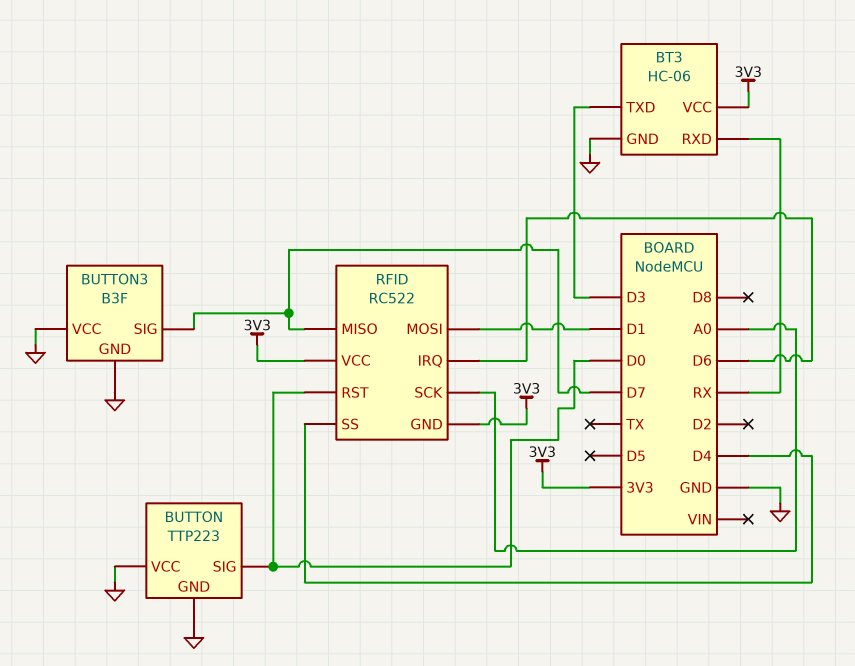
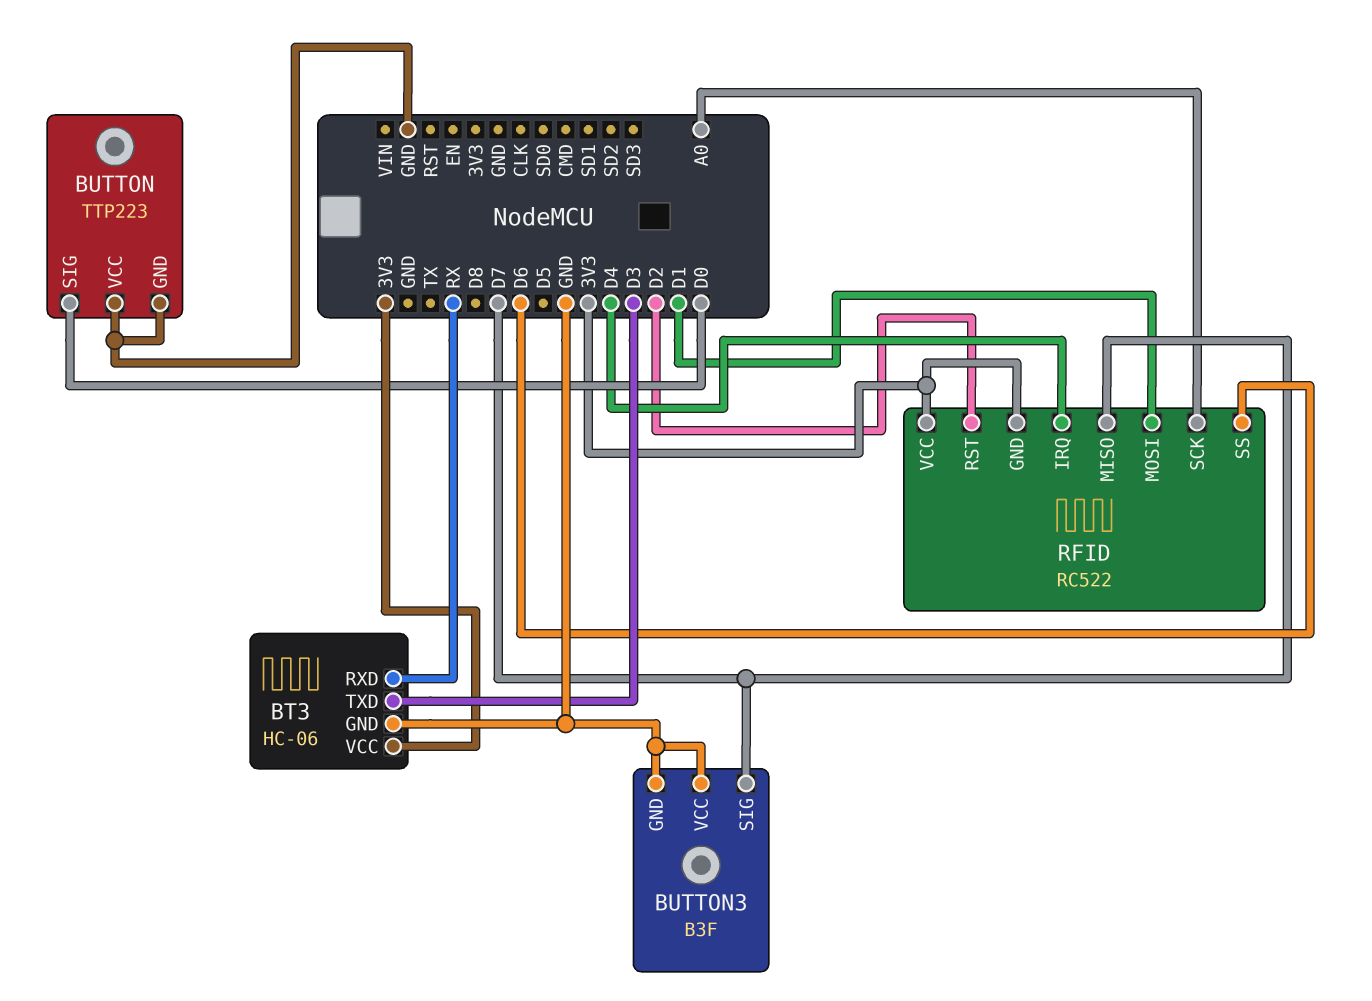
RFID pin IRQ: D6 -> D4
RFID pin RST: D0 -> D2
RFID pin SS: D4 -> D6

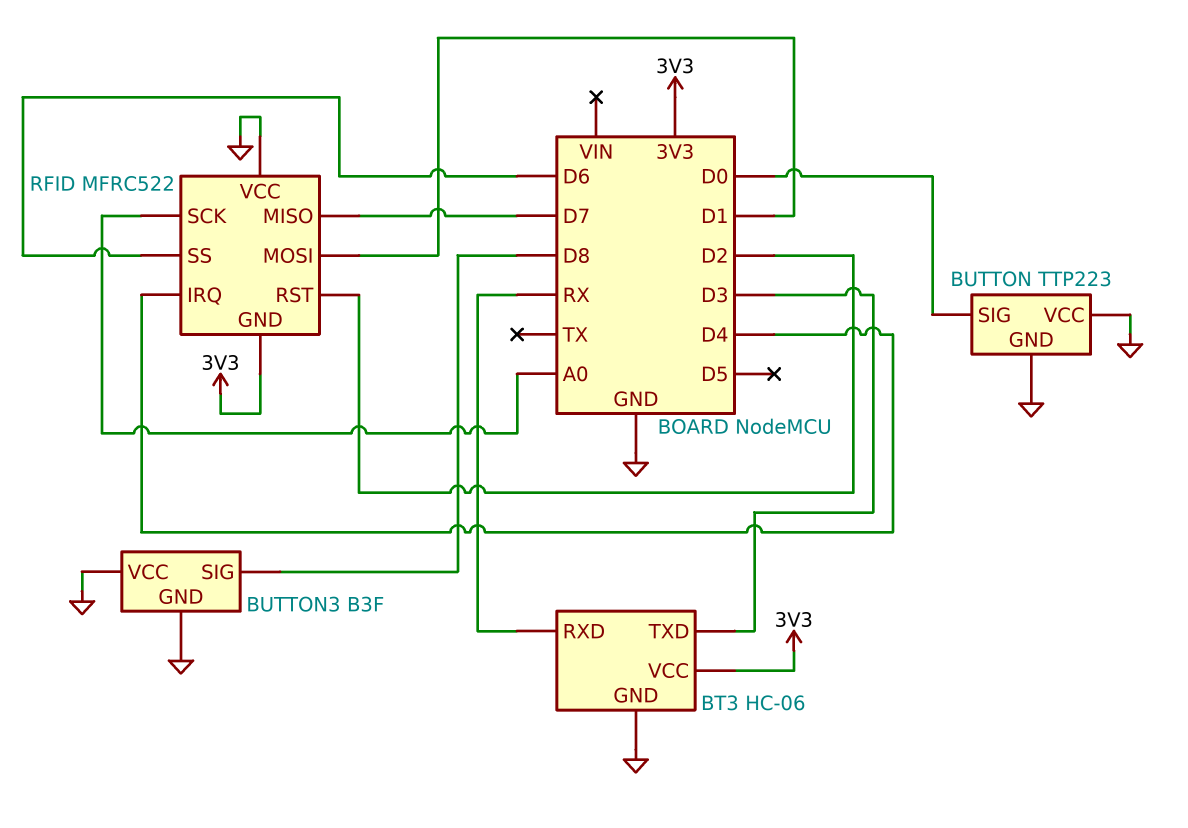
BUTTON3 pin SIG: D7 -> D8
RFID: RC522 -> MFRC522
RFID pin VCC: 3V3 -> GND

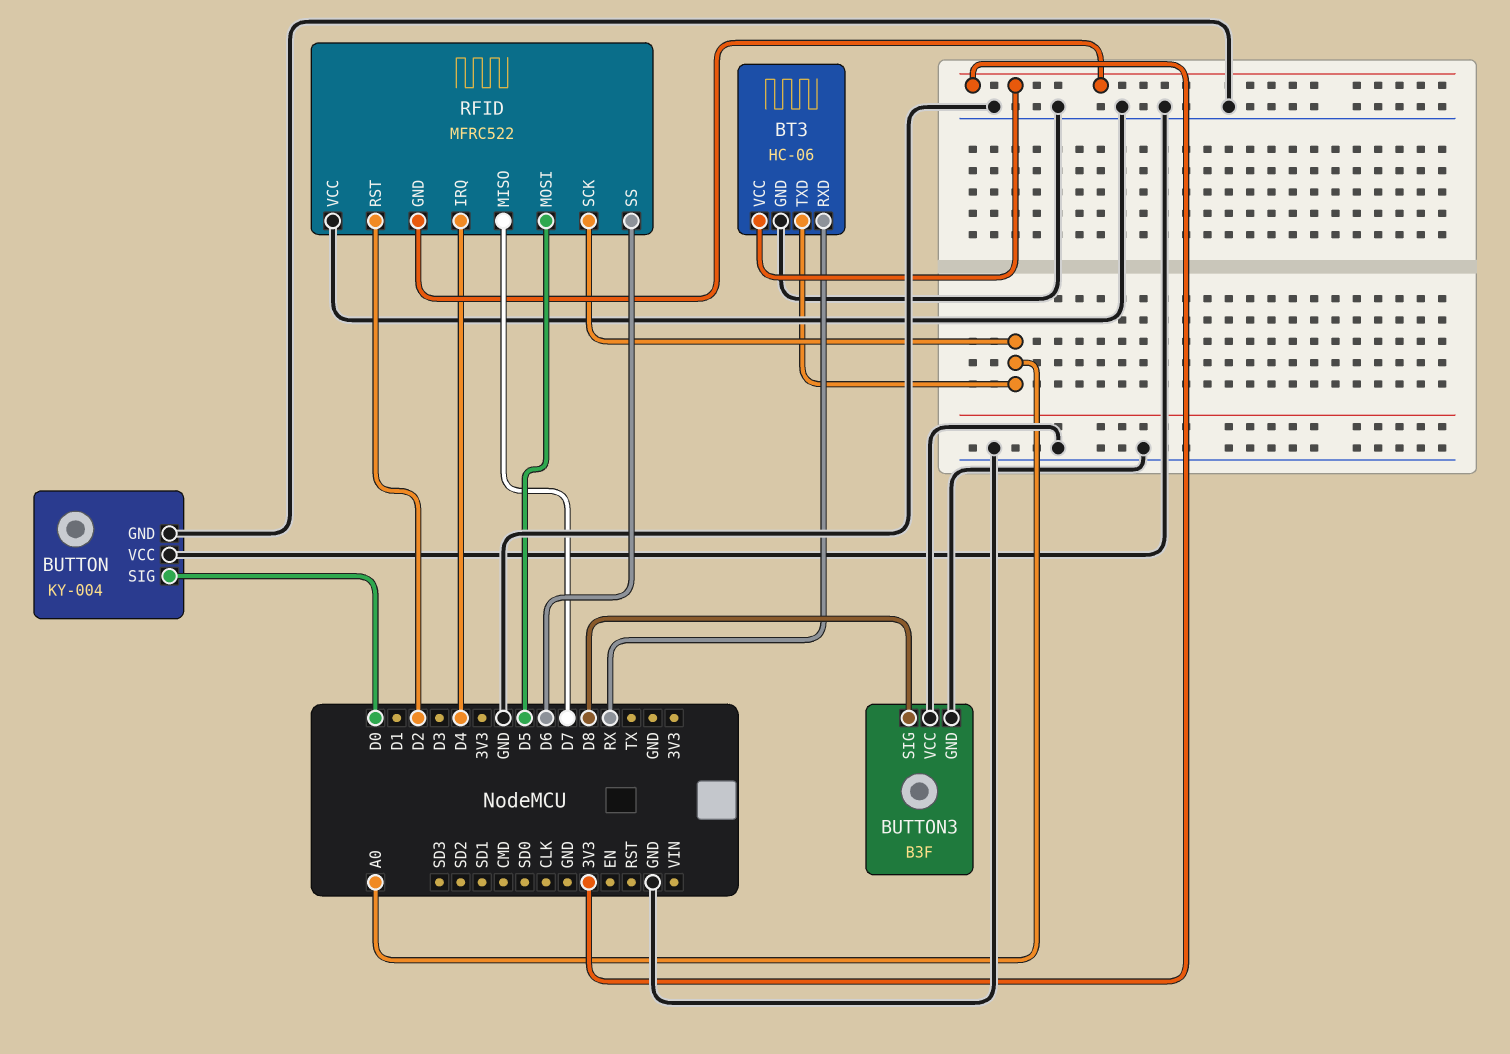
BT3 pin TXD: D3 -> A0
BUTTON: TTP223 -> KY-004
RFID pin MOSI: D1 -> D5

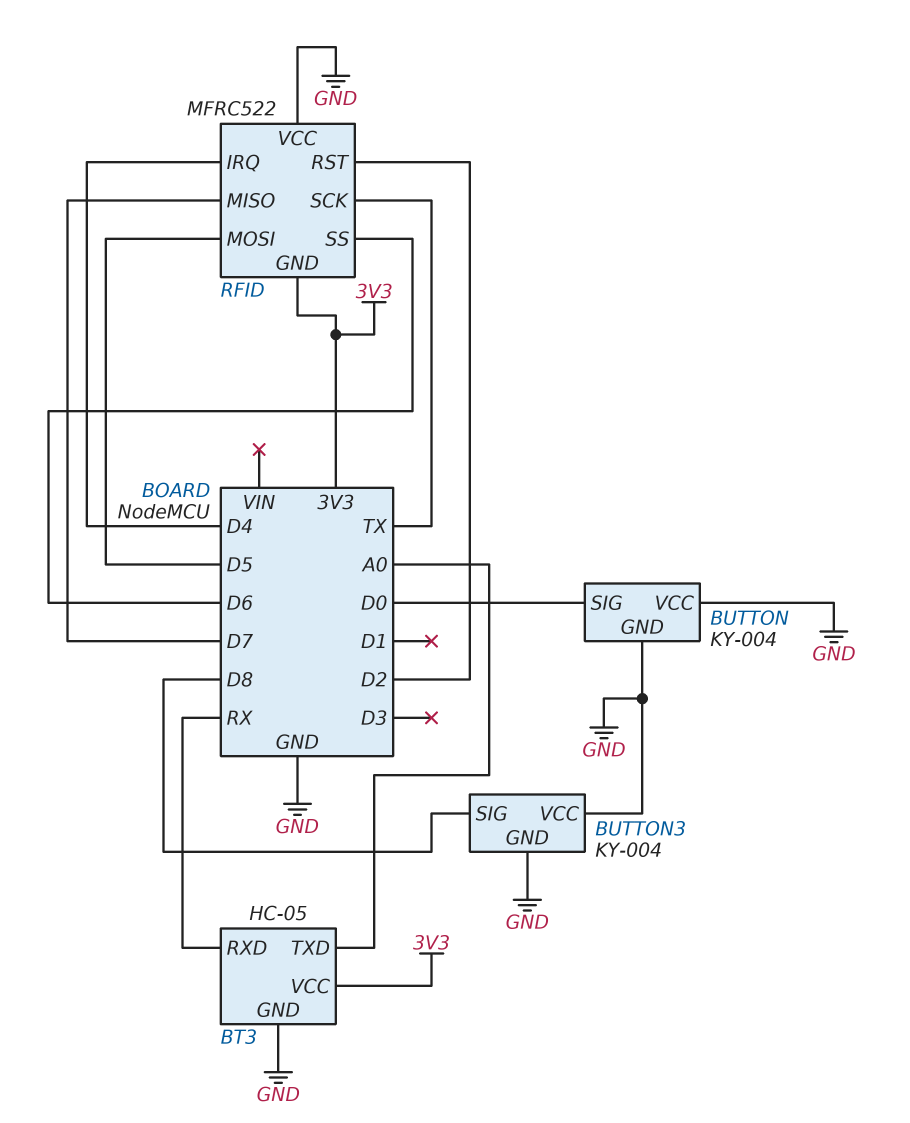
BT3: HC-06 -> HC-05
BUTTON3: B3F -> KY-004
RFID pin SCK: A0 -> TX

